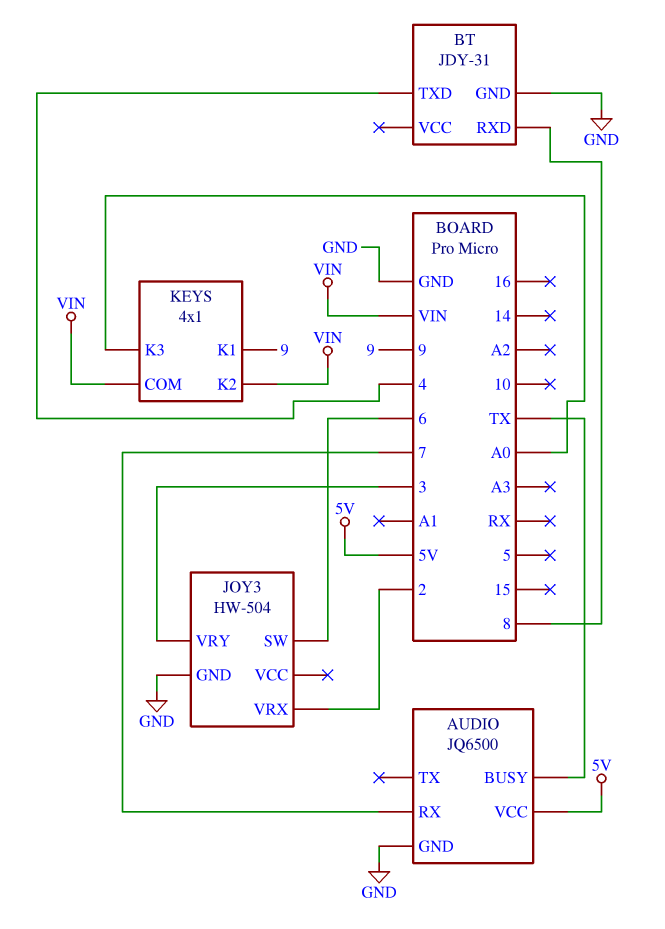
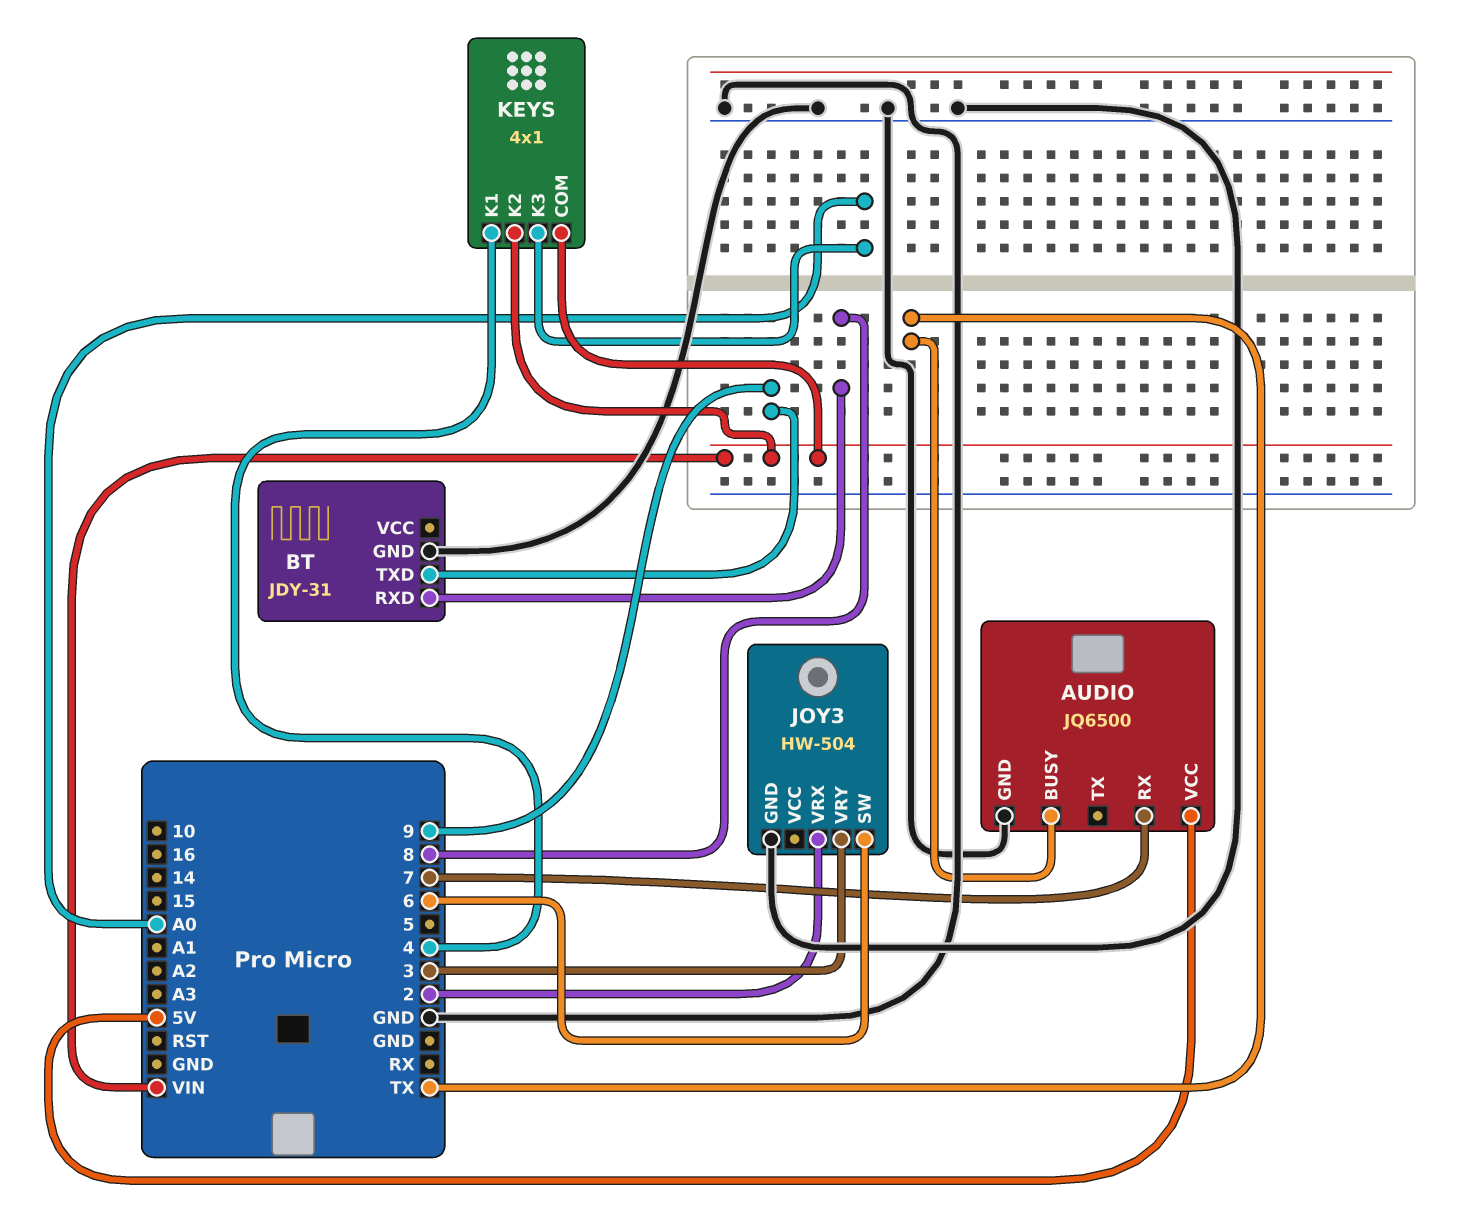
BT pin TXD: 4 -> 9
KEYS pin K1: 9 -> 4

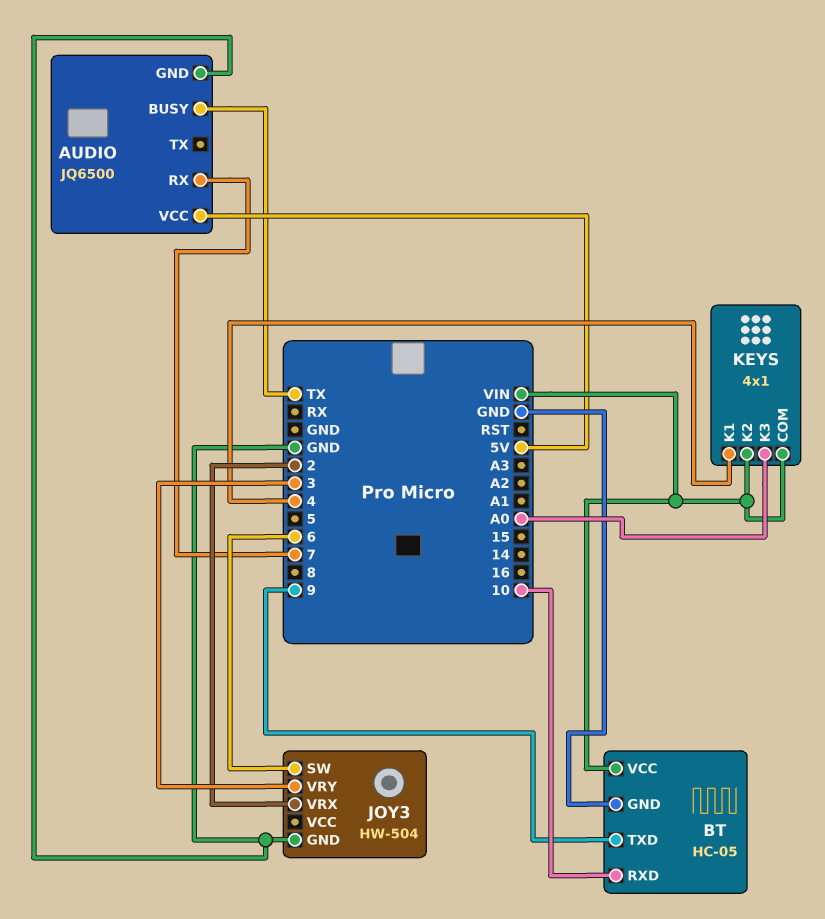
BT: JDY-31 -> HC-05
BT pin RXD: 8 -> 10
BT pin VCC: none -> VIN

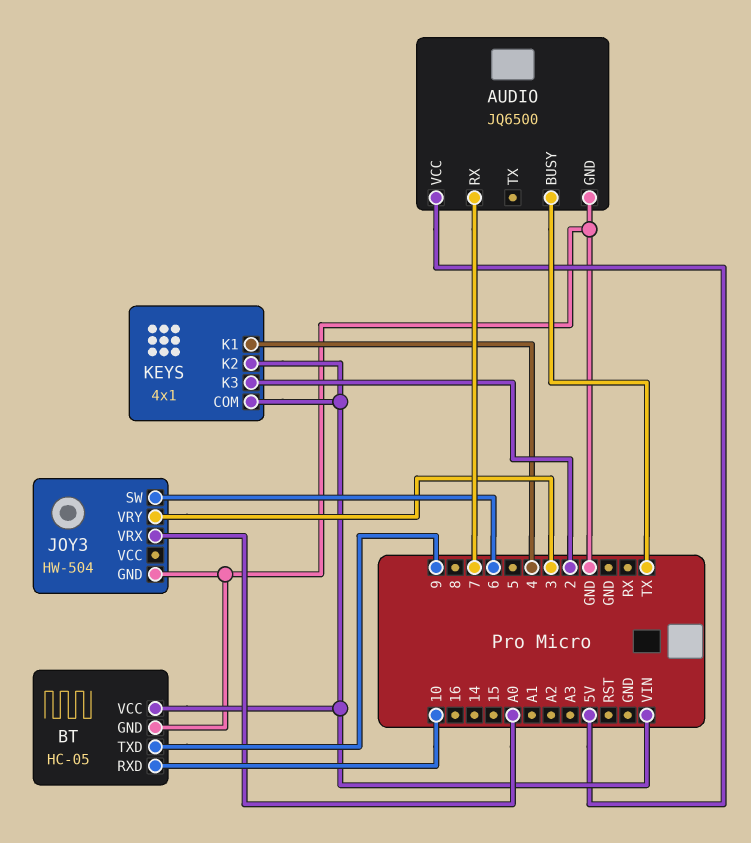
JOY3 pin VRX: 2 -> A0
KEYS pin K3: A0 -> 2

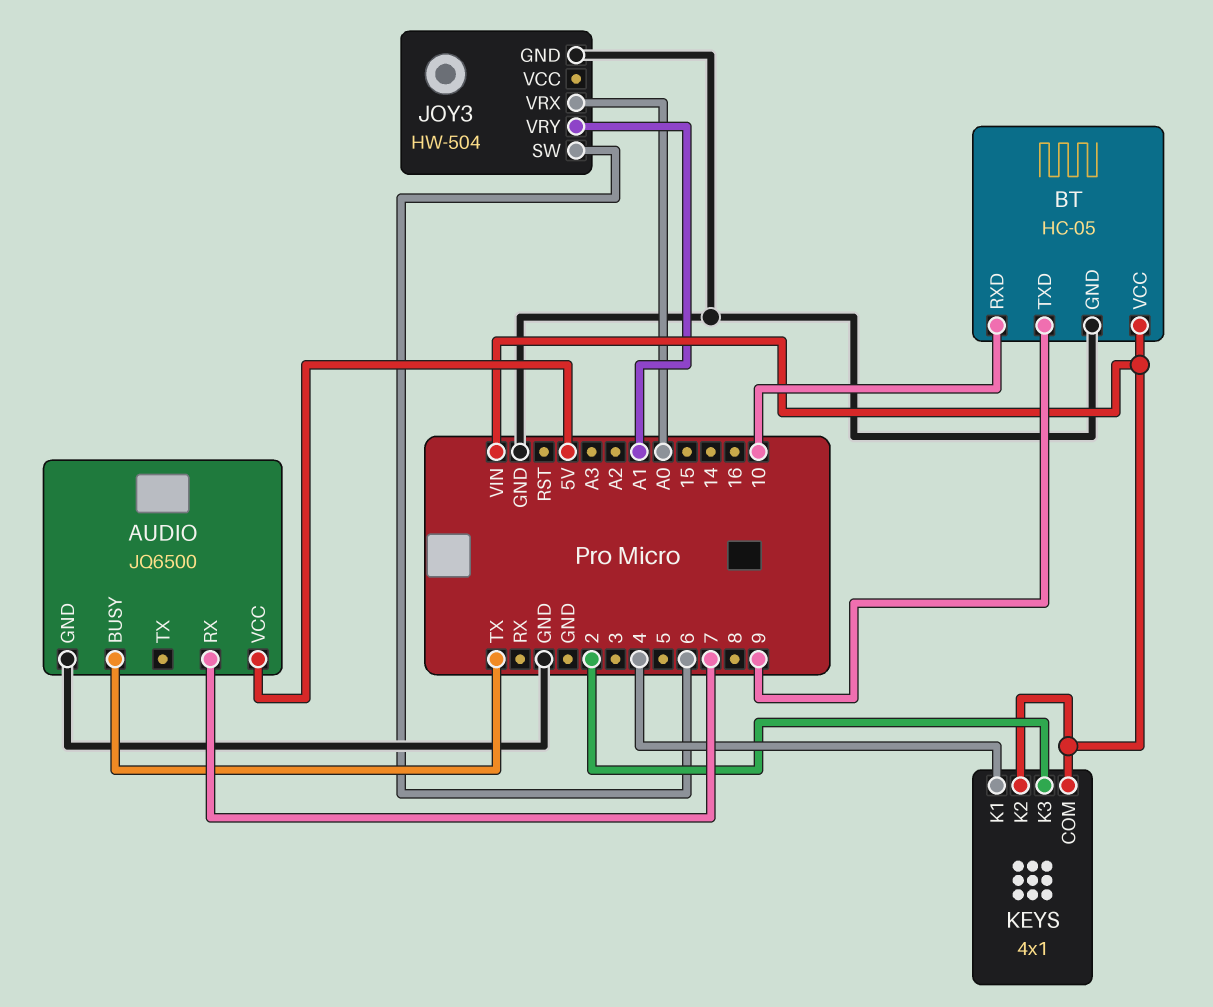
JOY3 pin VRY: 3 -> A1

